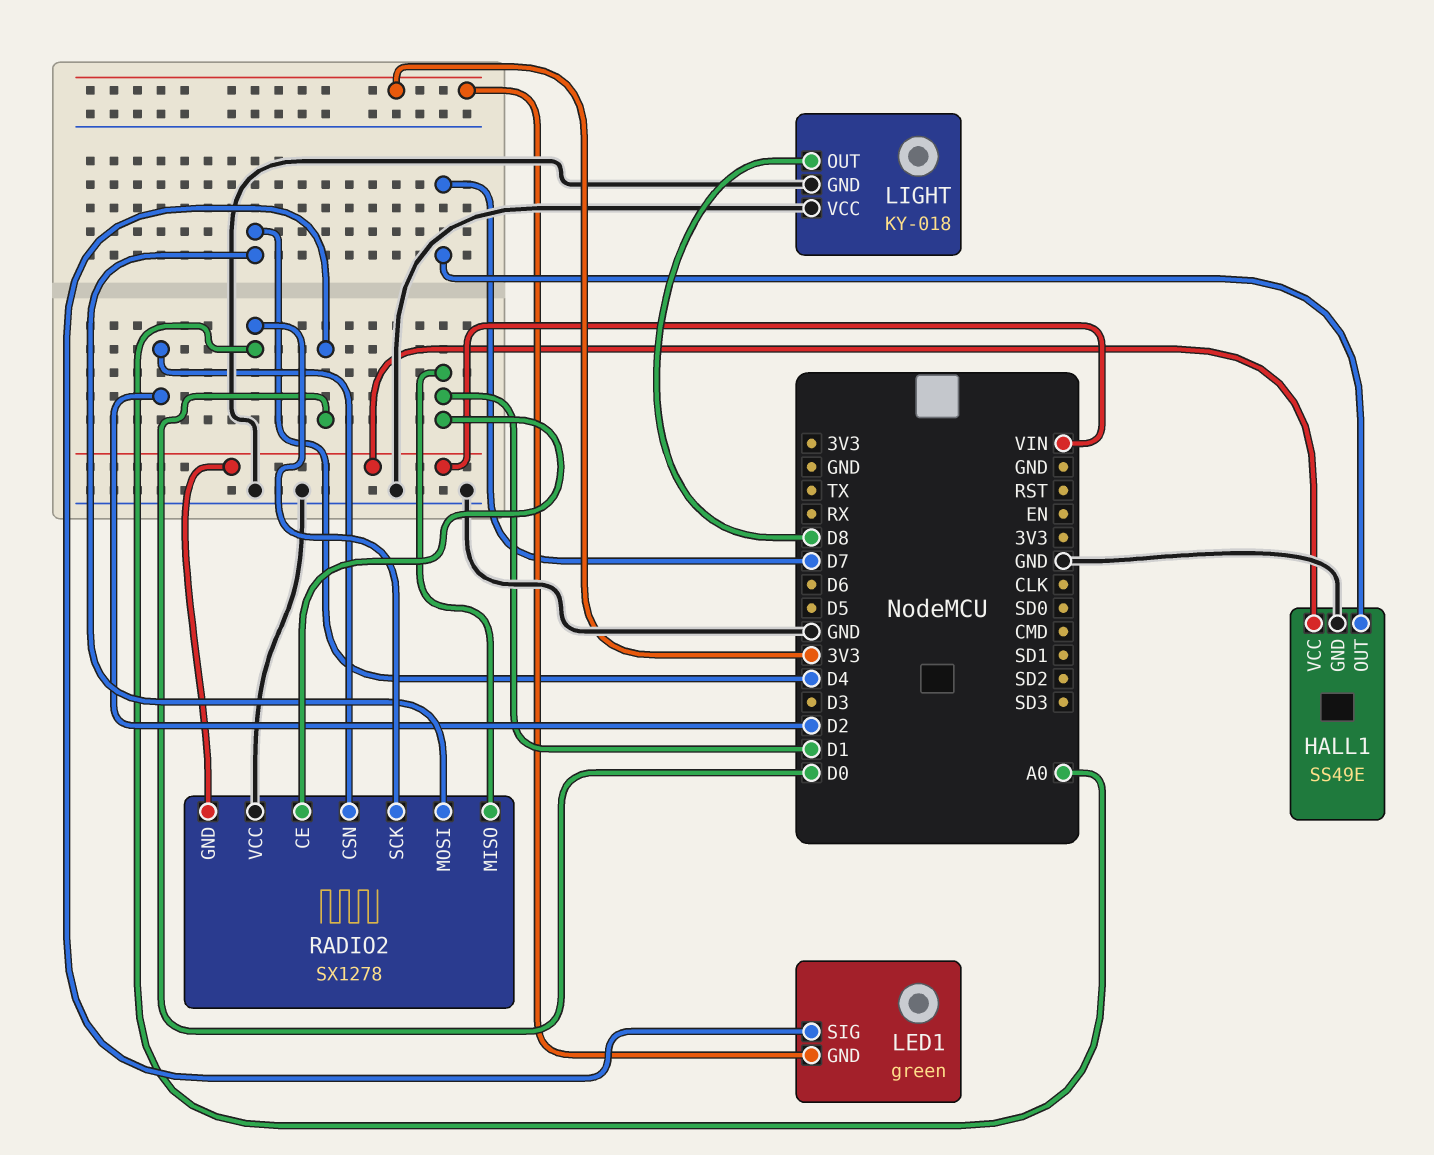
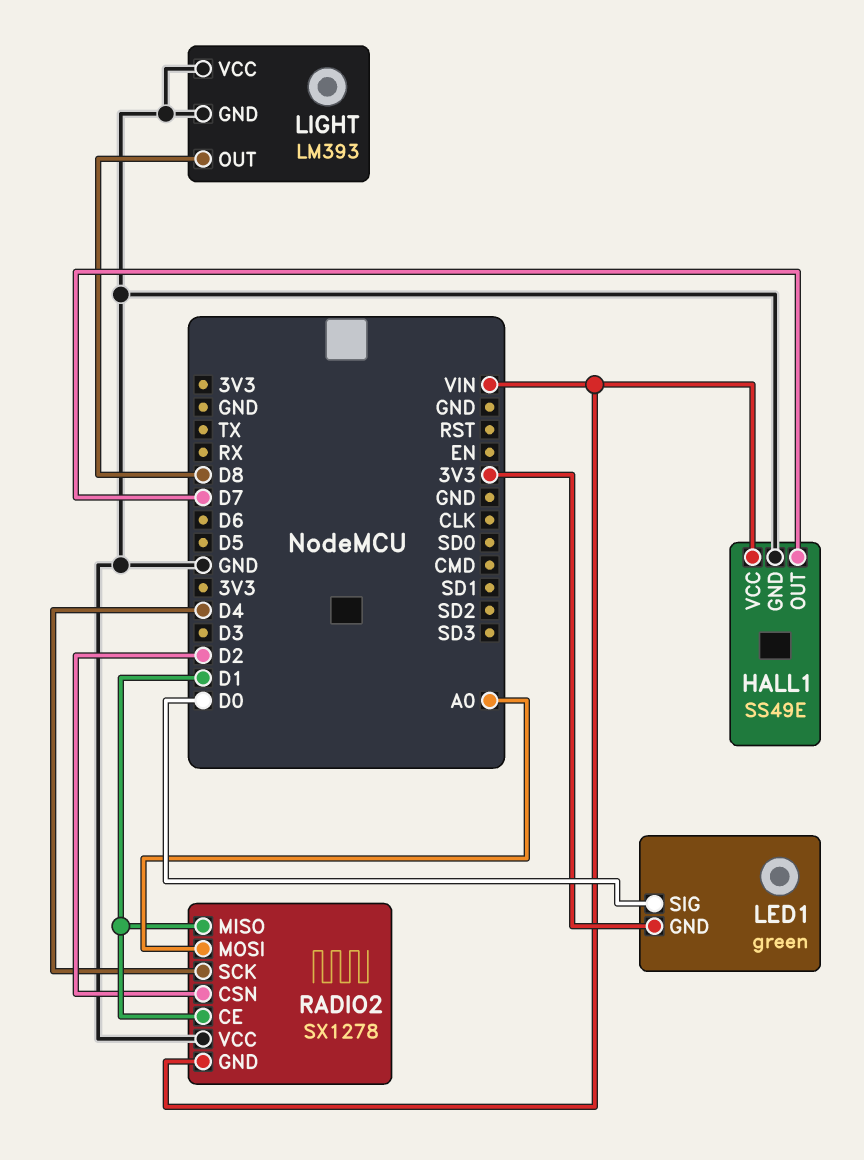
LIGHT: KY-018 -> LM393
RADIO2 pin MOSI: D4 -> A0
RADIO2 pin SCK: A0 -> D4

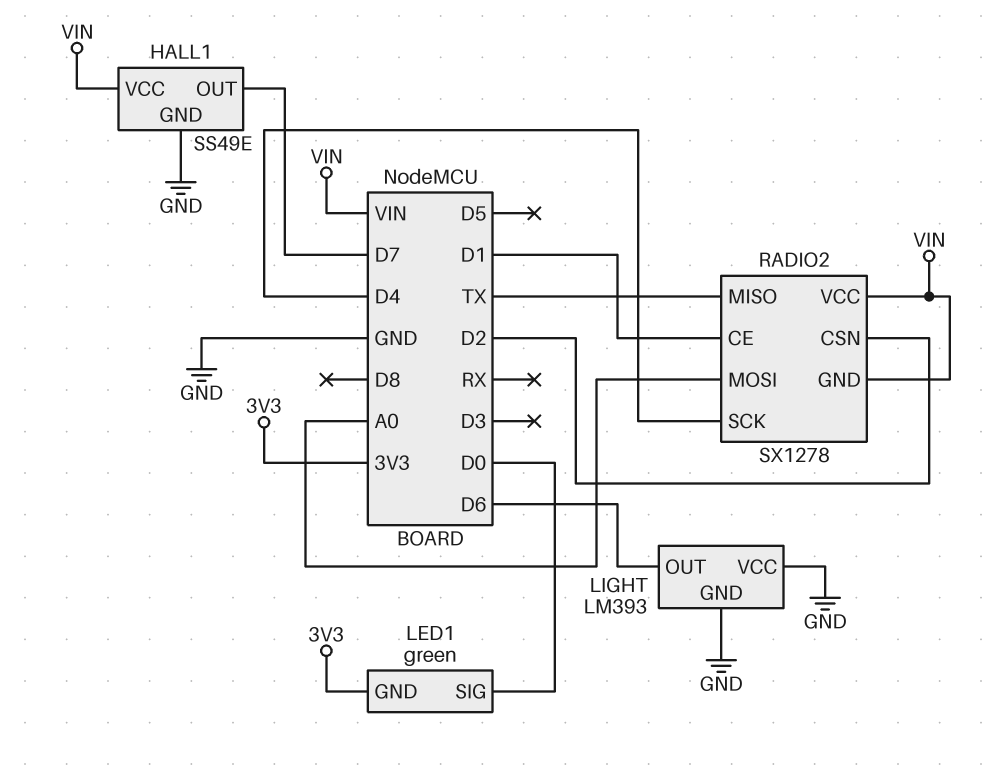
LIGHT pin OUT: D8 -> D6
RADIO2 pin MISO: D1 -> TX
RADIO2 pin VCC: GND -> VIN

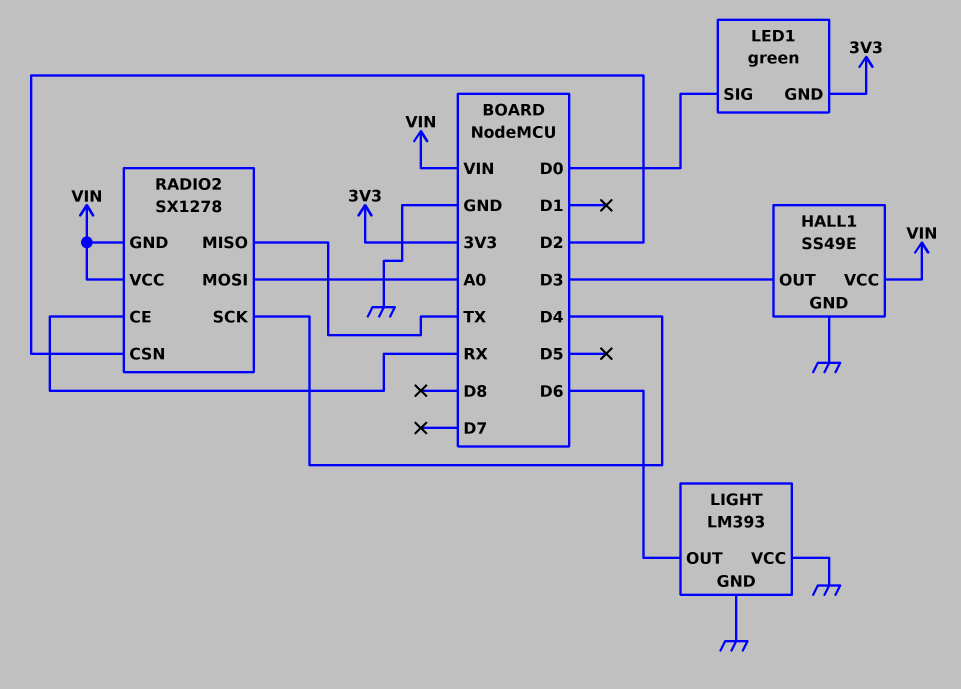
HALL1 pin OUT: D7 -> D3
RADIO2 pin CE: D1 -> RX

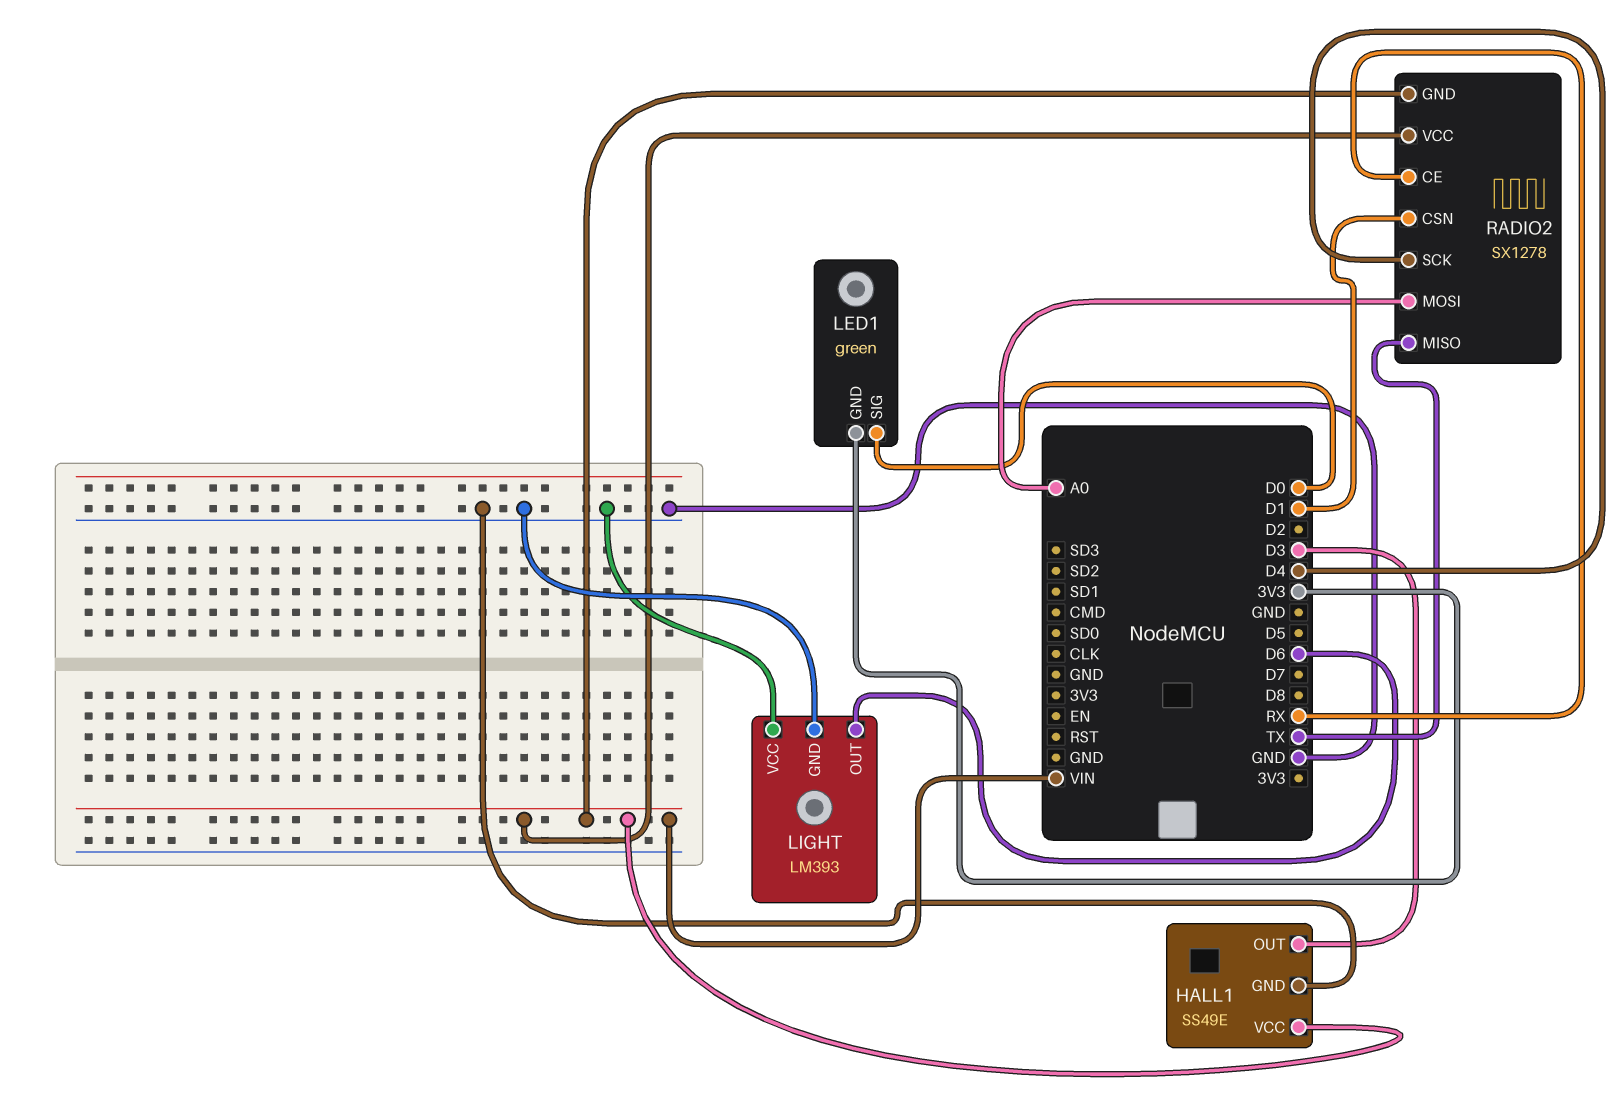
RADIO2 pin CSN: D2 -> D1

